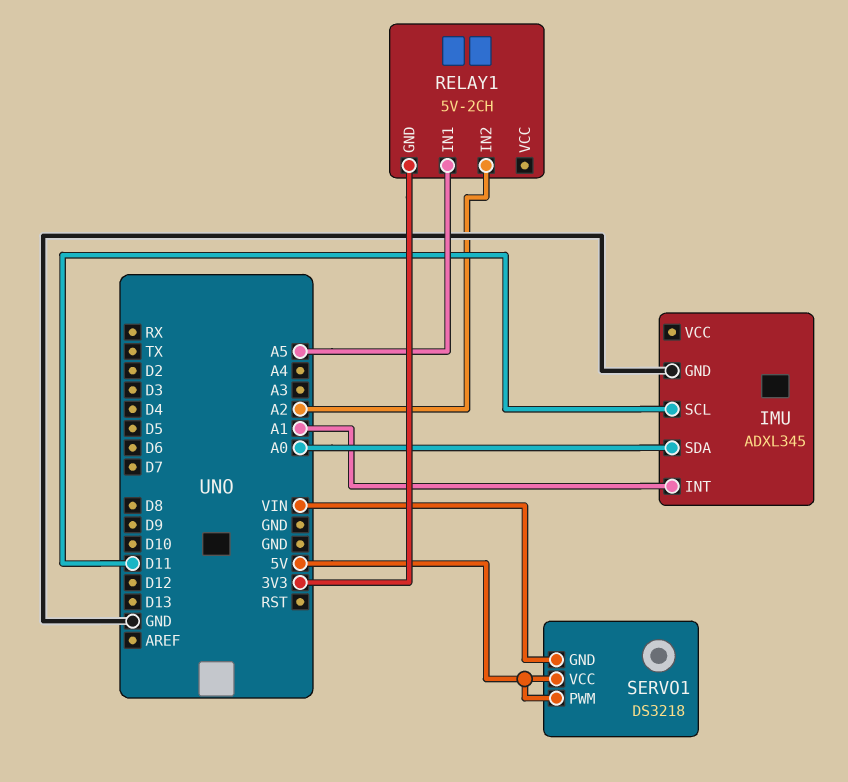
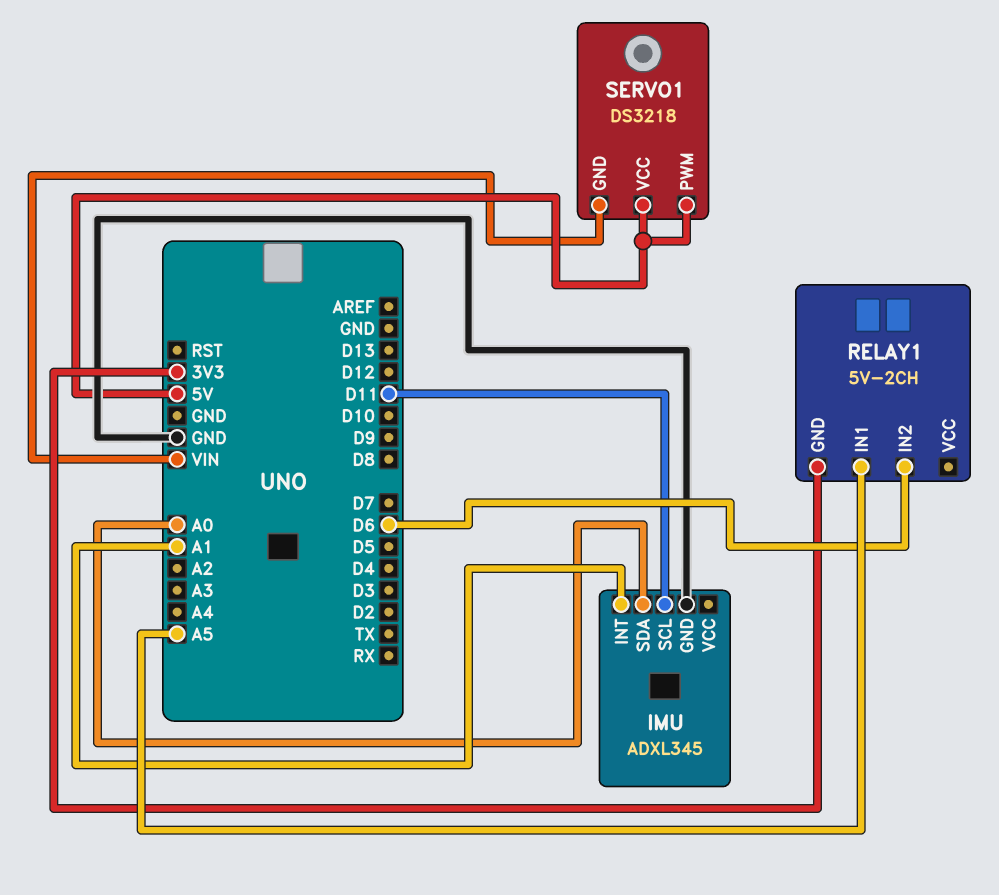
RELAY1 pin IN2: A2 -> D6

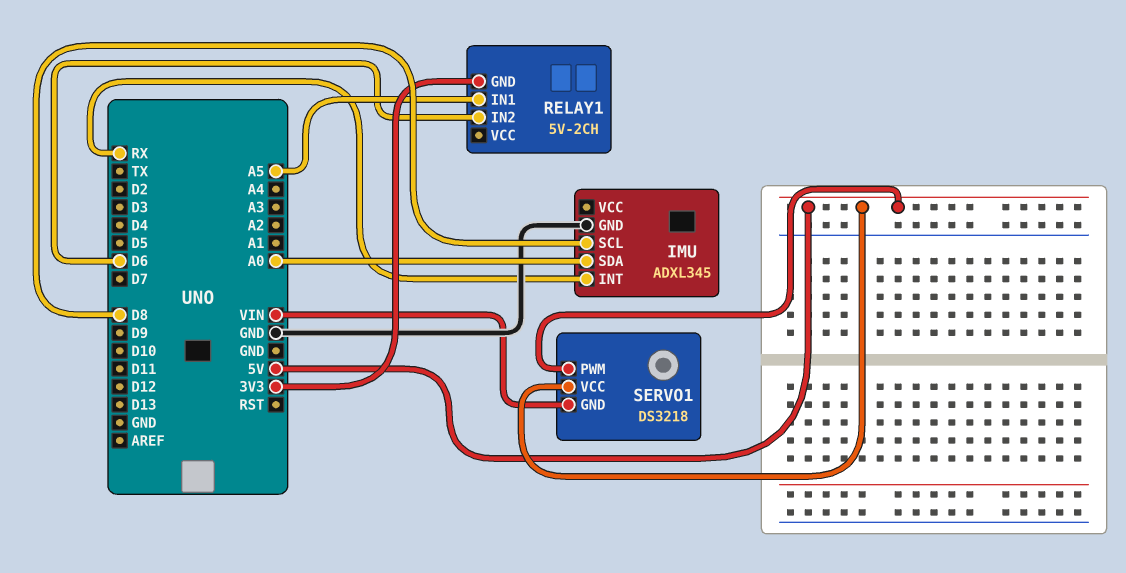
IMU pin INT: A1 -> RX
IMU pin SCL: D11 -> D8

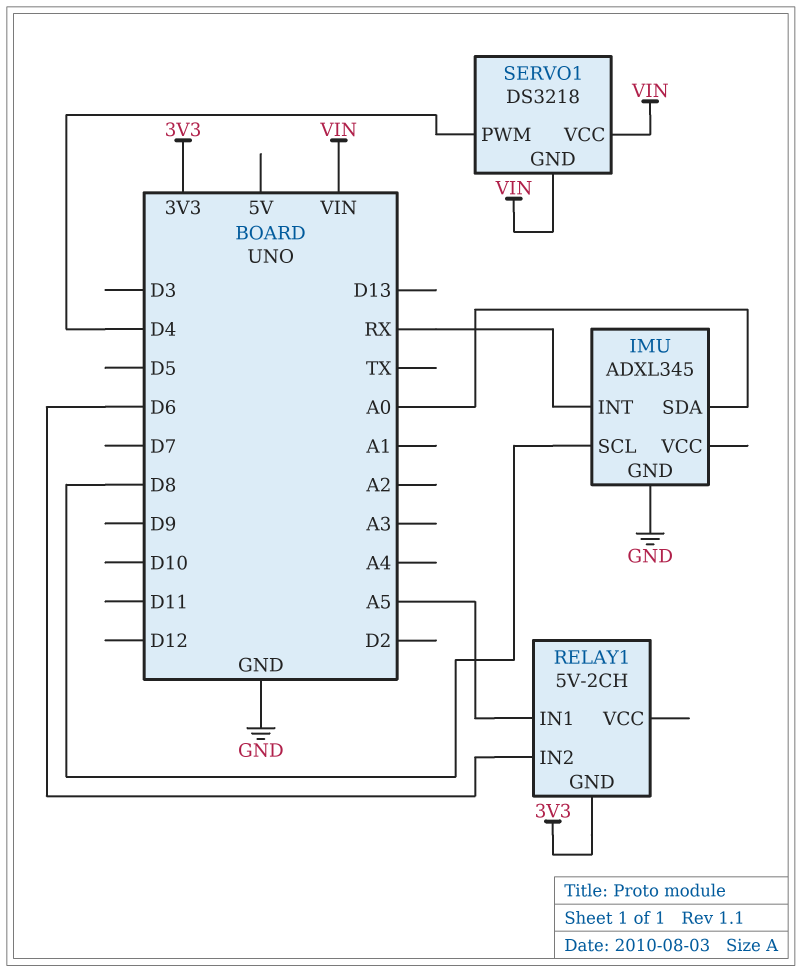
SERVO1 pin PWM: 5V -> D4
SERVO1 pin VCC: 5V -> VIN

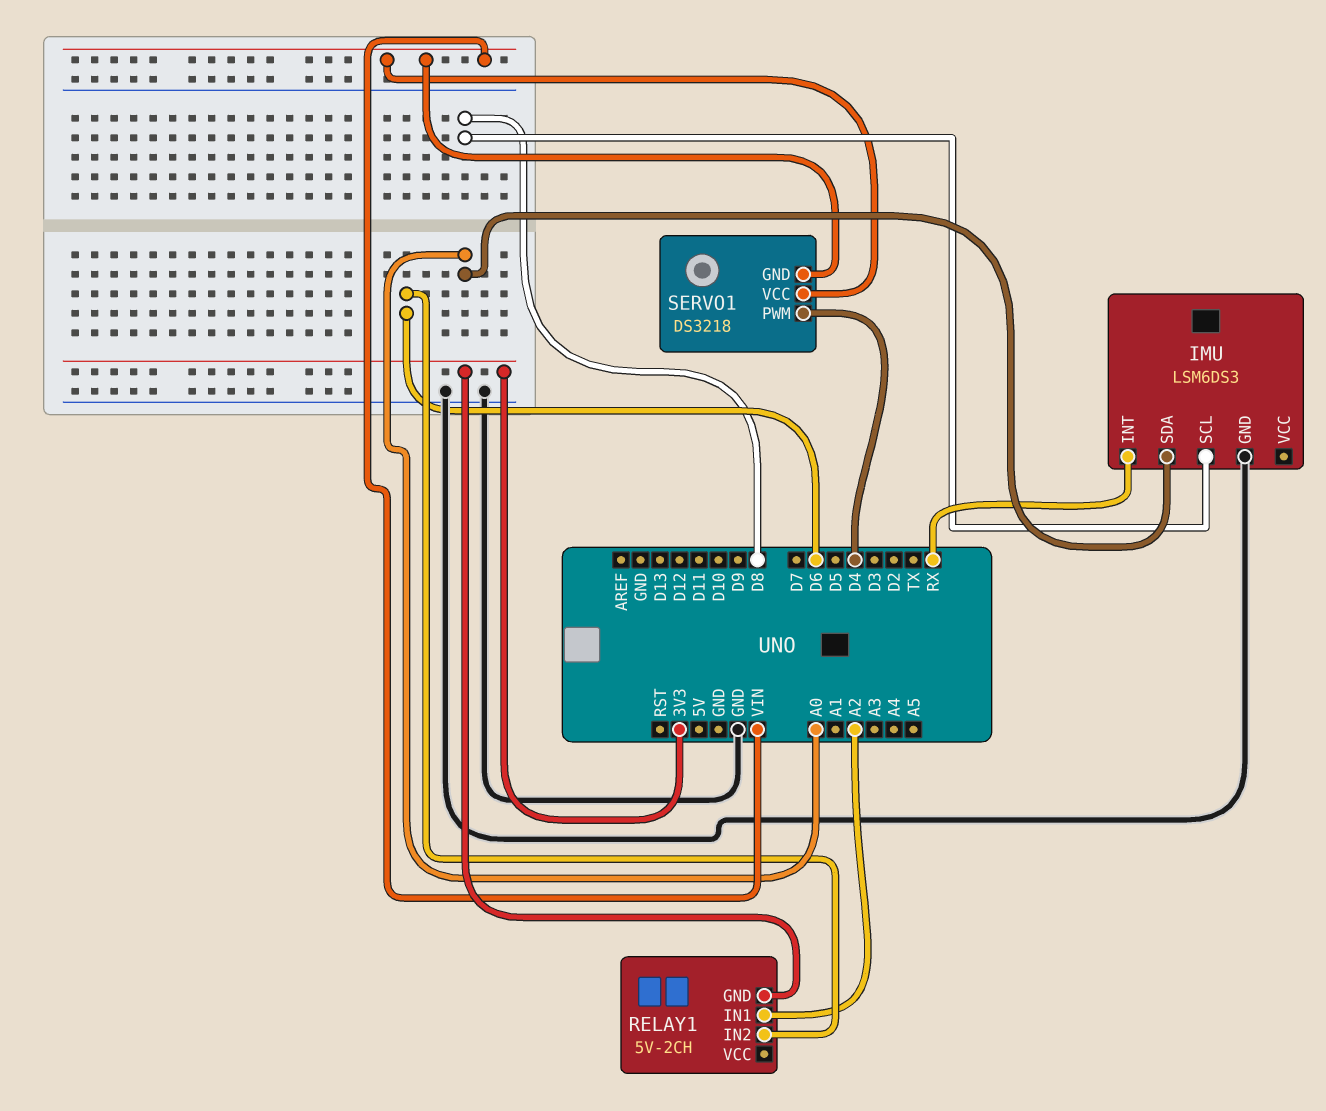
IMU: ADXL345 -> LSM6DS3
RELAY1 pin IN1: A5 -> A2

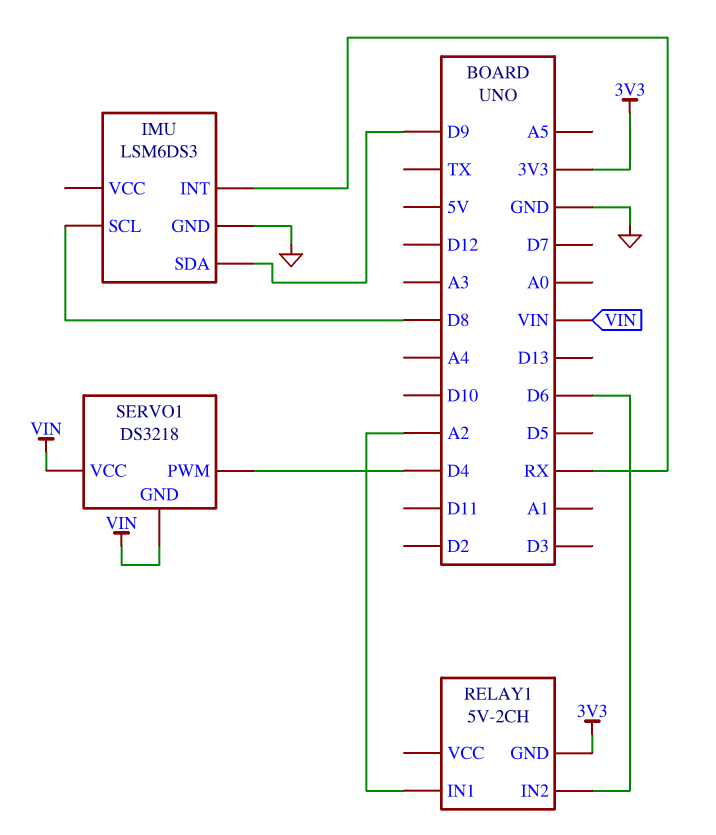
IMU pin SDA: A0 -> D9

